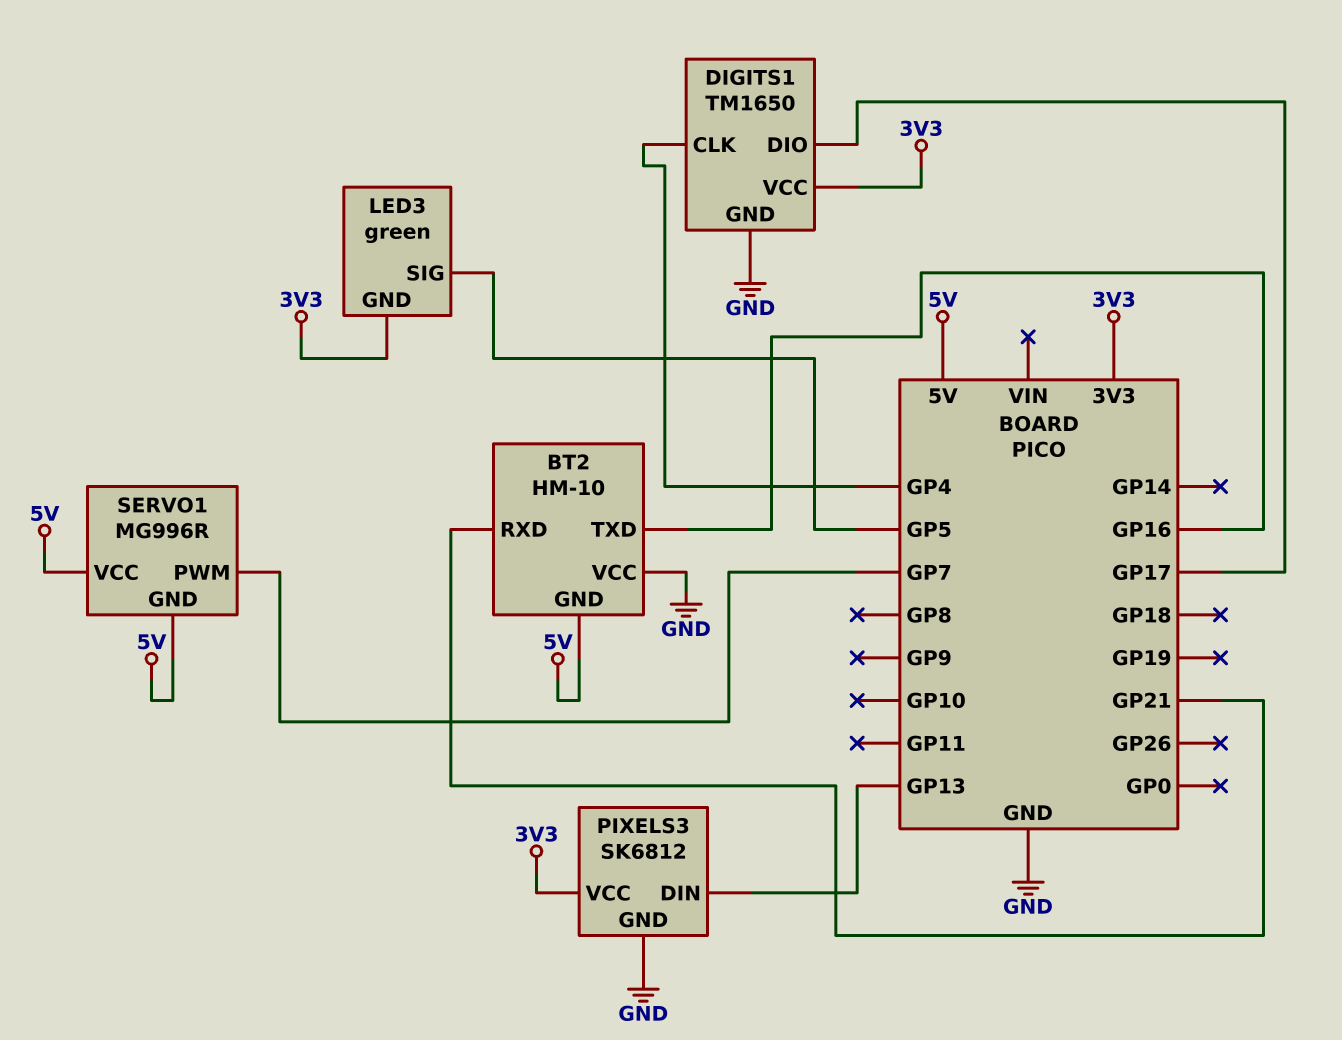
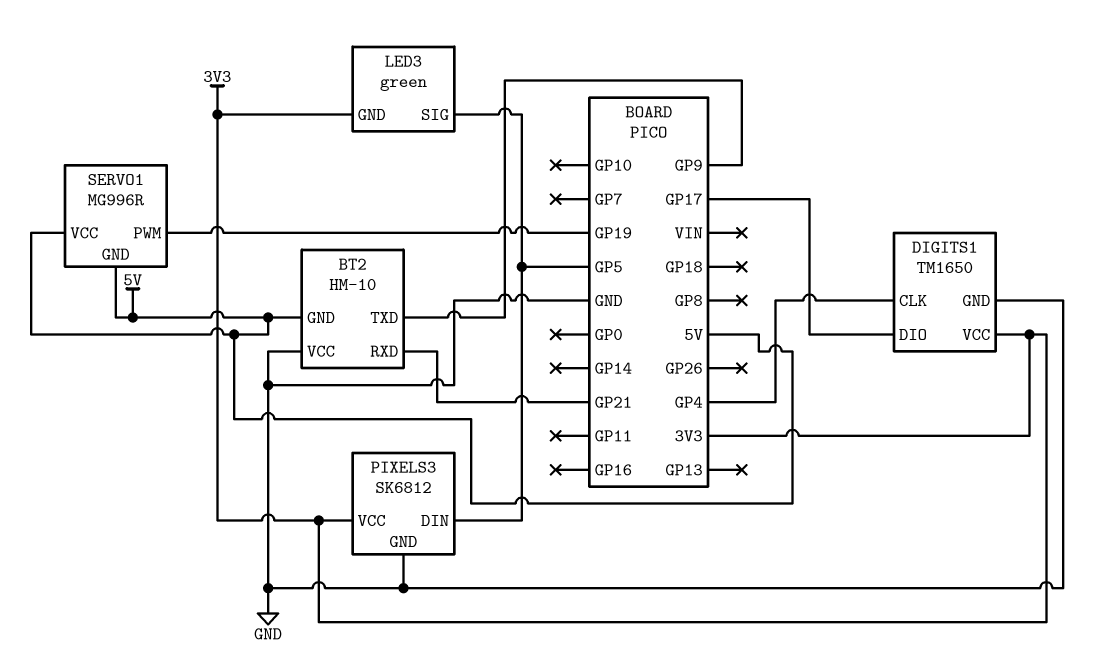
BT2 pin TXD: GP16 -> GP9
PIXELS3 pin DIN: GP13 -> GP5
SERVO1 pin PWM: GP7 -> GP19

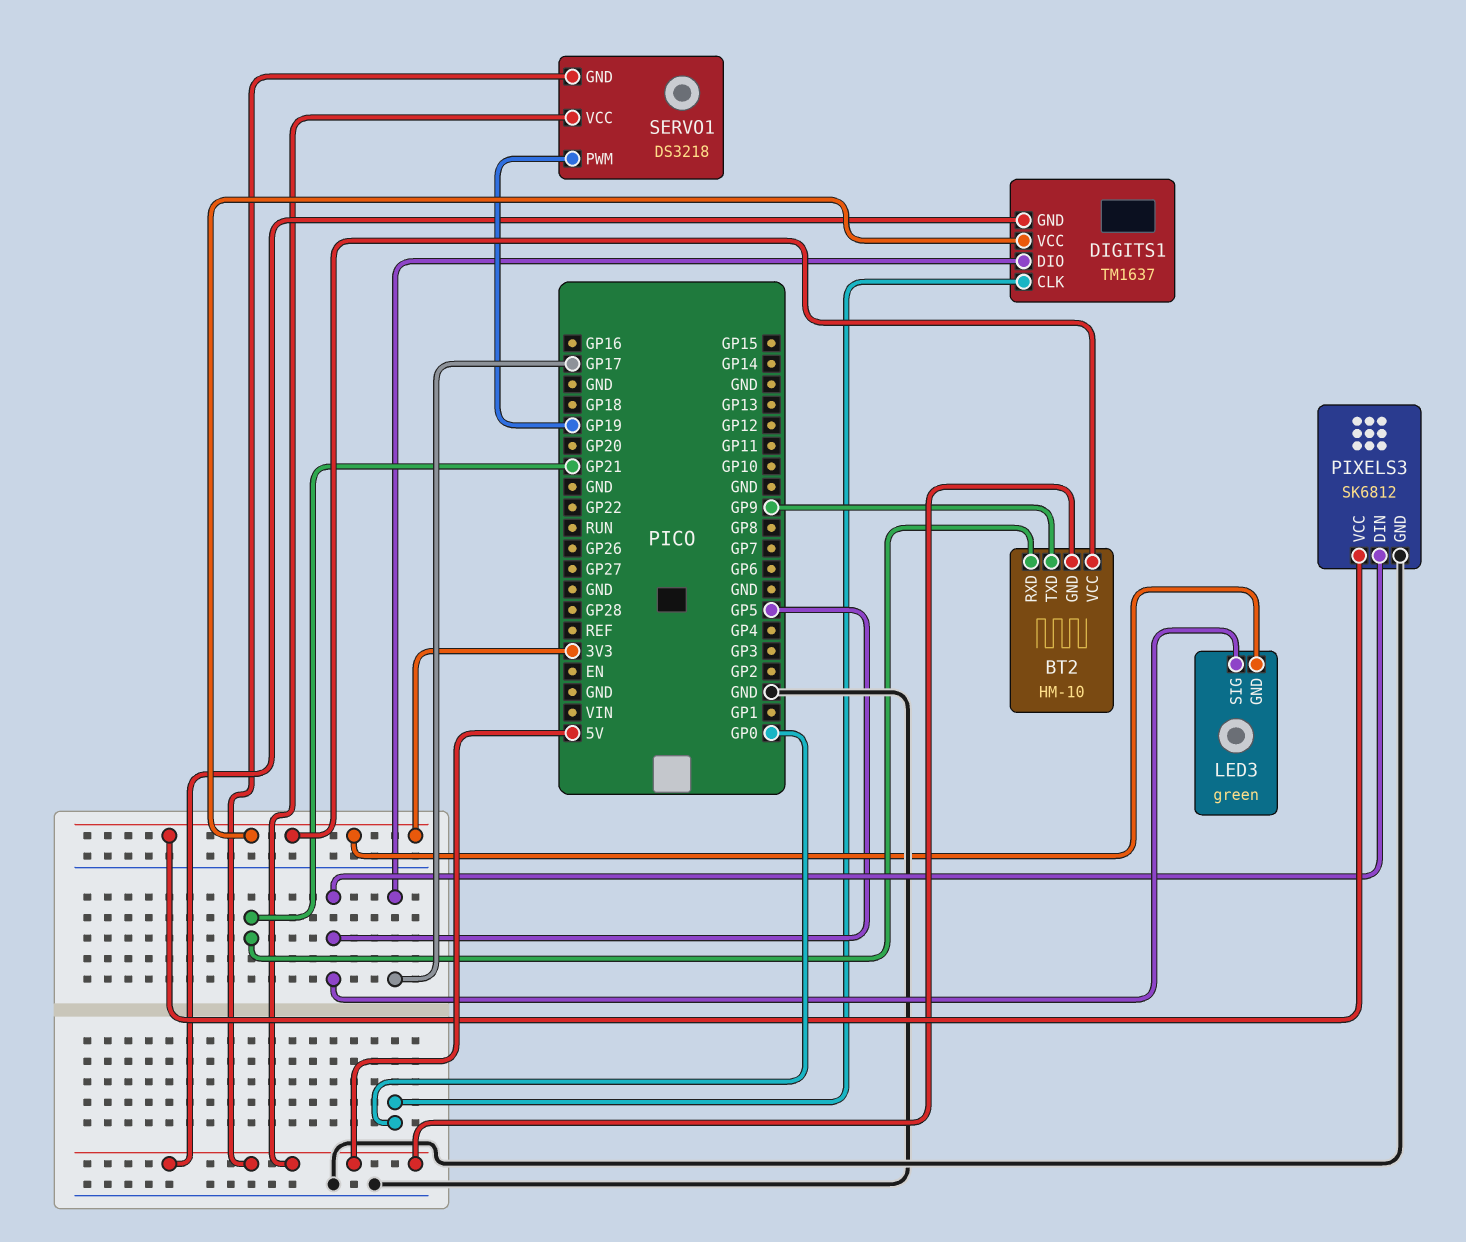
BT2 pin VCC: GND -> 3V3
DIGITS1: TM1650 -> TM1637
DIGITS1 pin CLK: GP4 -> GP0
DIGITS1 pin GND: GND -> 5V
SERVO1: MG996R -> DS3218

